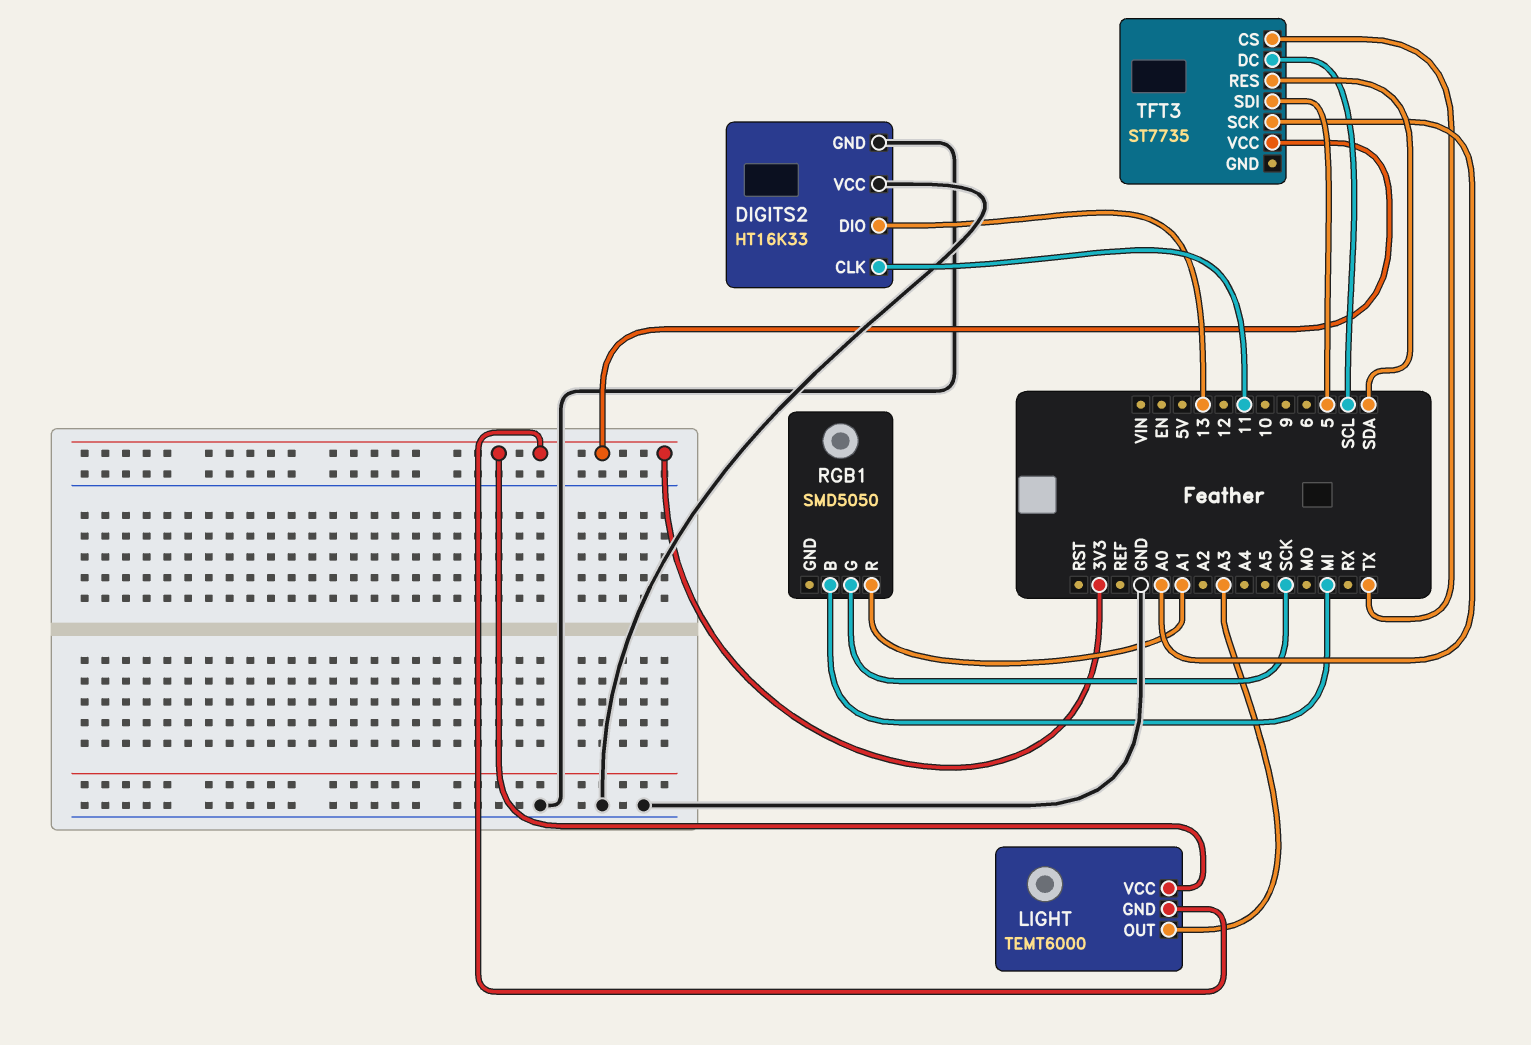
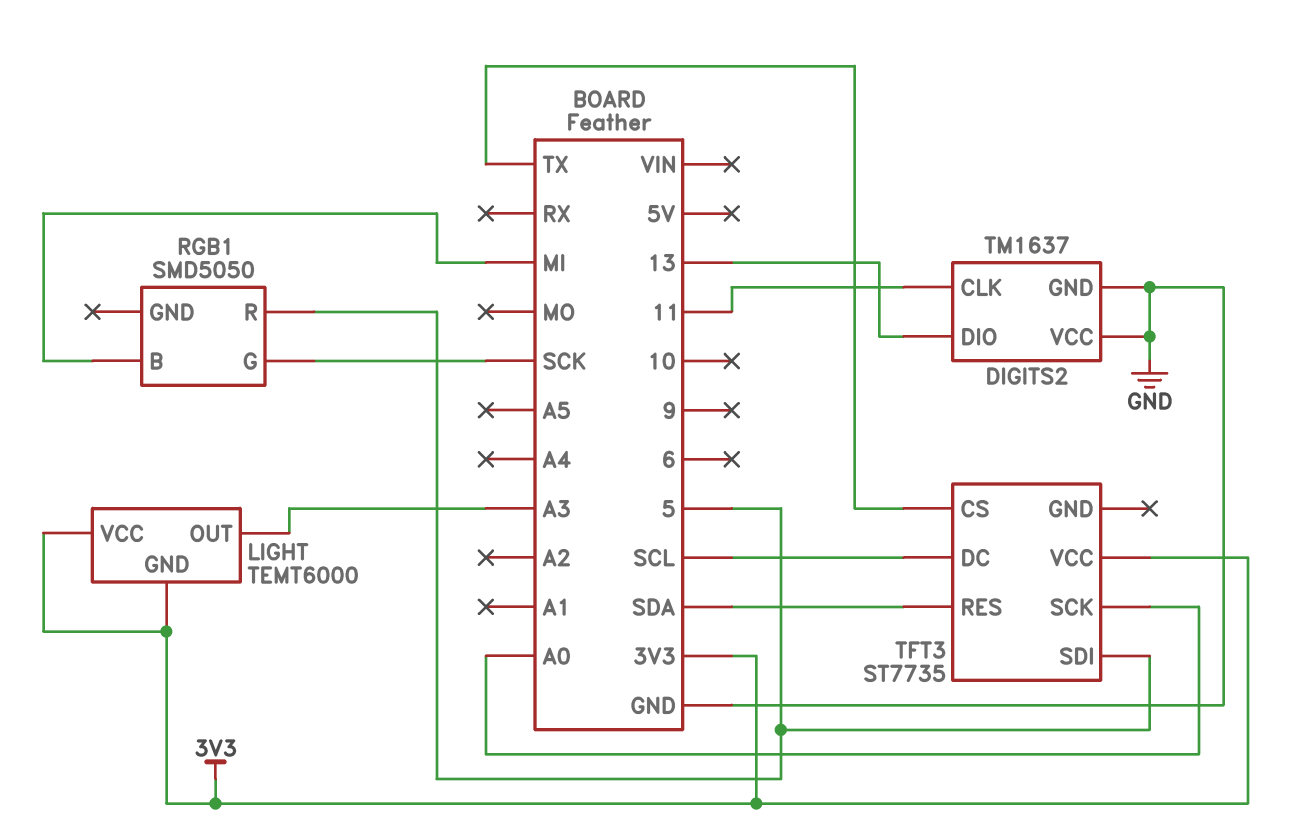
DIGITS2: HT16K33 -> TM1637
RGB1 pin R: A1 -> 5

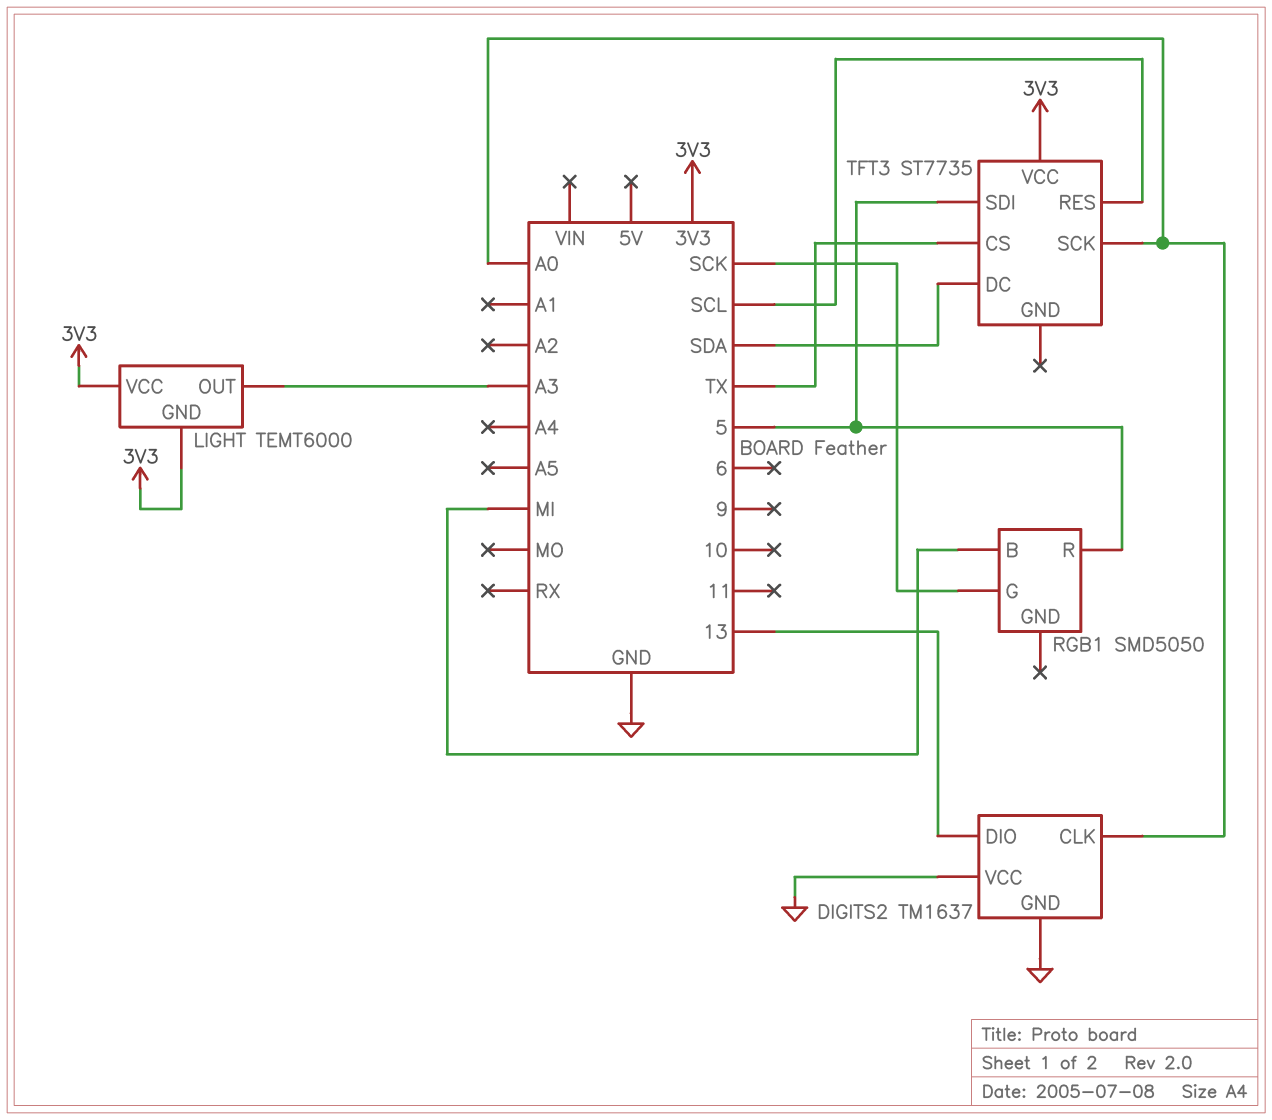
DIGITS2 pin CLK: 11 -> A0
TFT3 pin DC: SCL -> SDA
TFT3 pin RES: SDA -> SCL

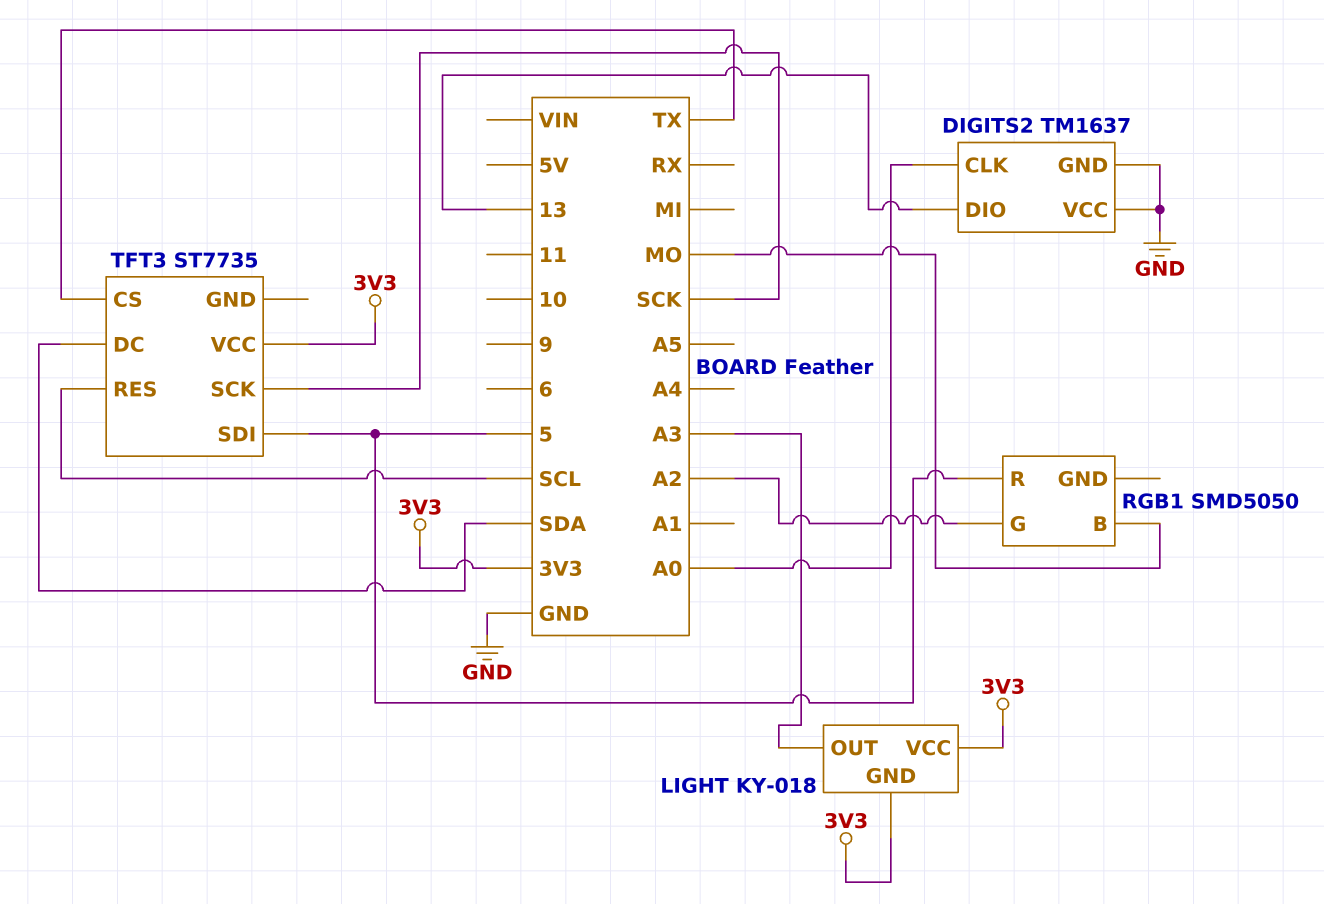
LIGHT: TEMT6000 -> KY-018
RGB1 pin B: MI -> MO
RGB1 pin G: SCK -> A2
TFT3 pin SCK: A0 -> SCK

